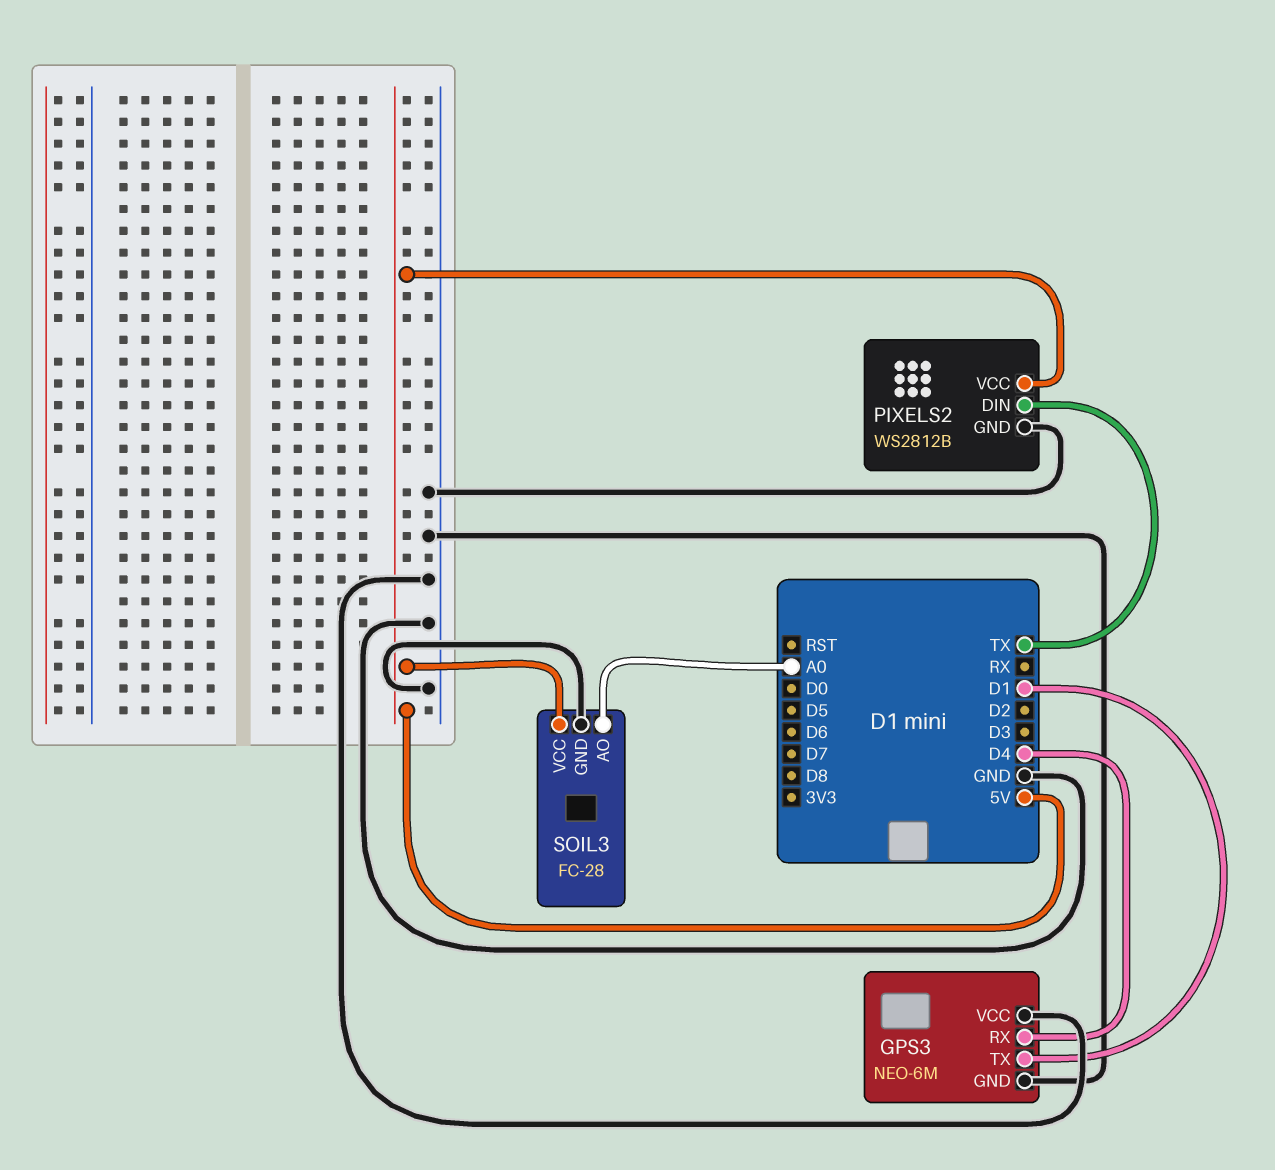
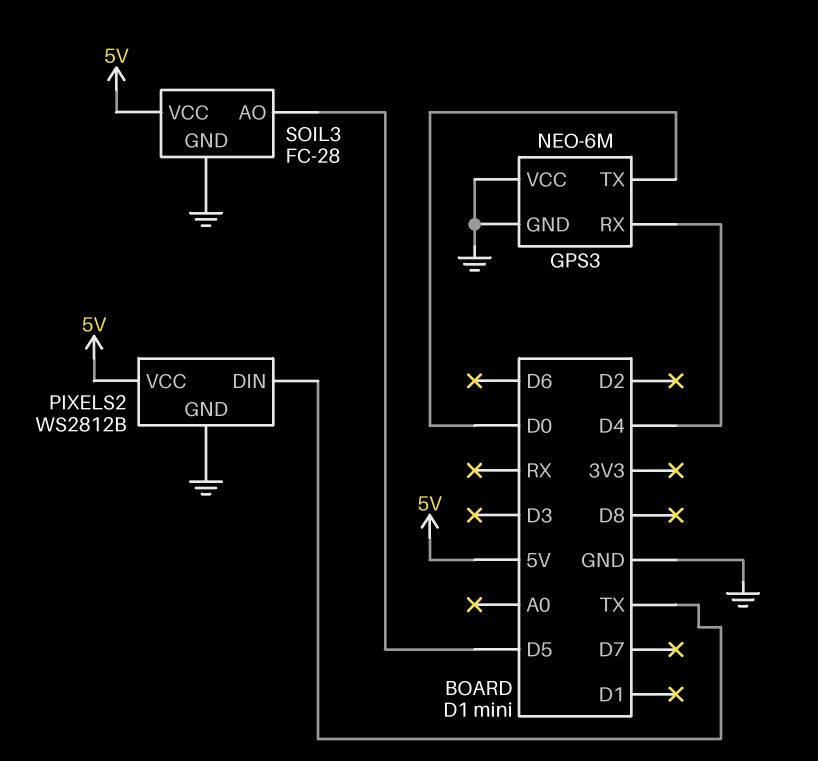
GPS3 pin TX: D1 -> D0
SOIL3 pin AO: A0 -> D5

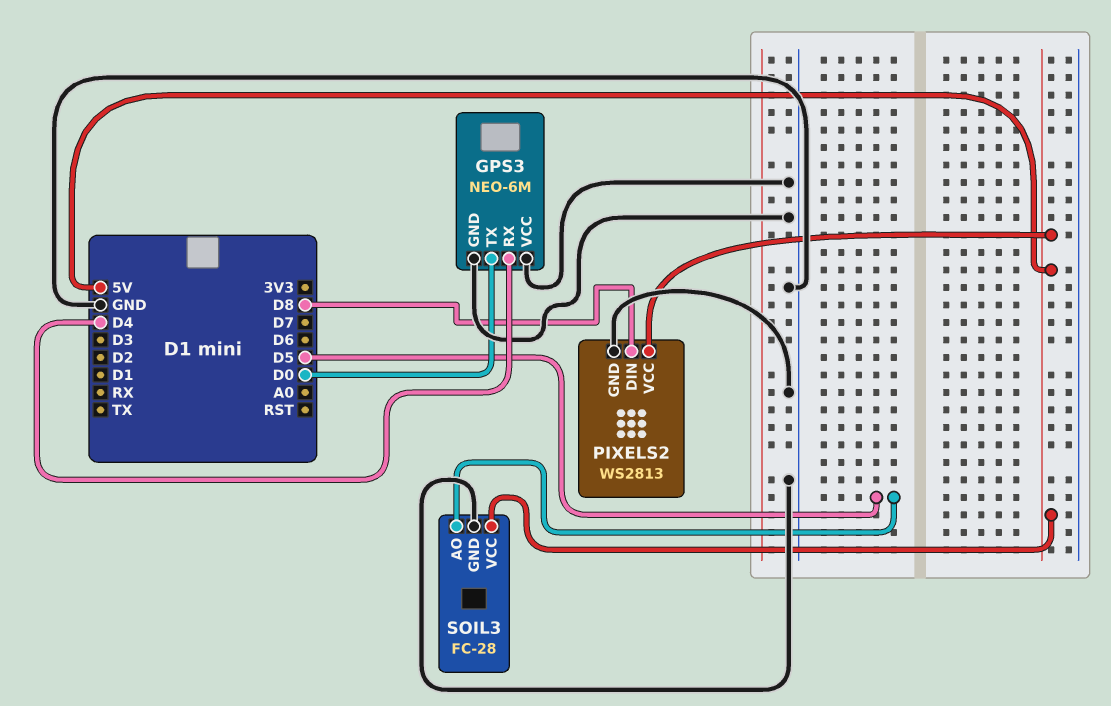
PIXELS2: WS2812B -> WS2813
PIXELS2 pin DIN: TX -> D8

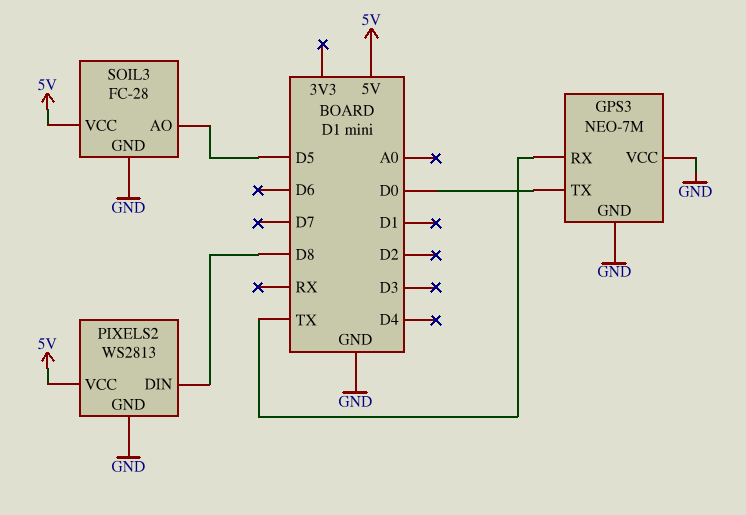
GPS3: NEO-6M -> NEO-7M
GPS3 pin RX: D4 -> TX

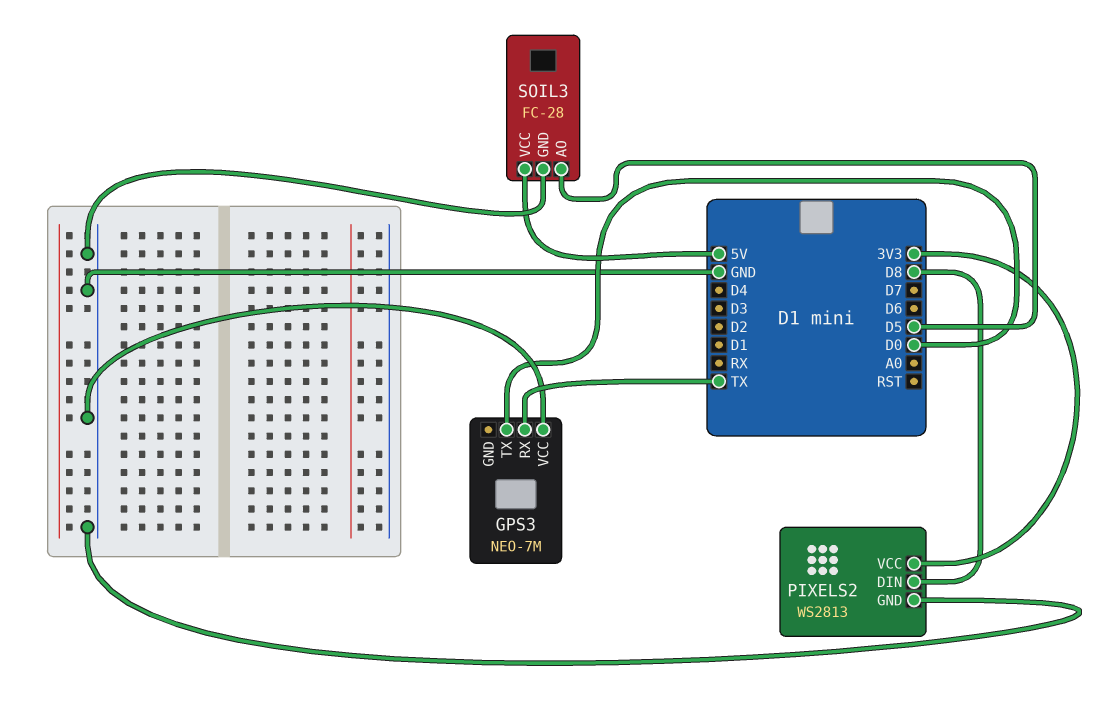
GPS3 pin GND: GND -> none
PIXELS2 pin VCC: 5V -> 3V3

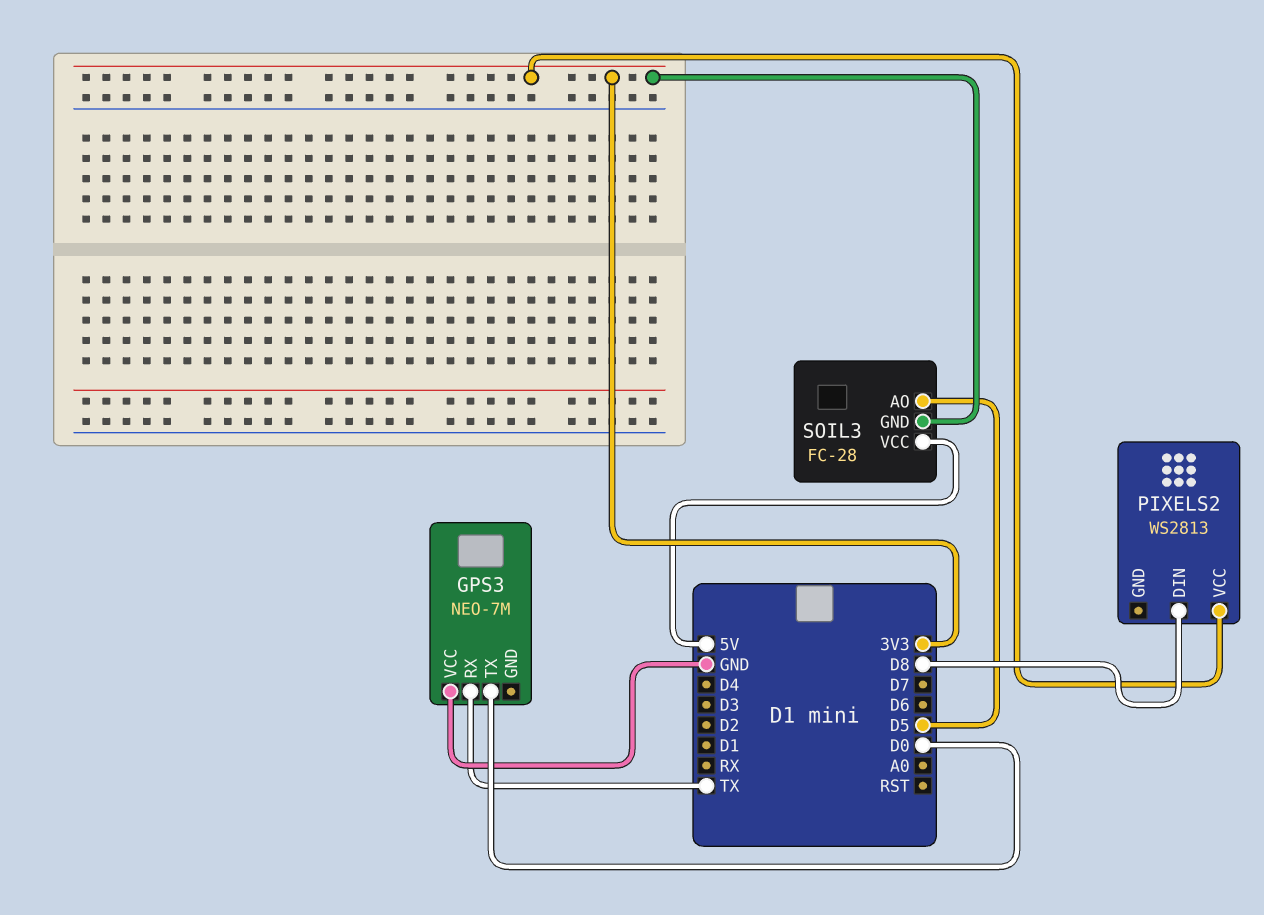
PIXELS2 pin GND: GND -> none
SOIL3 pin GND: GND -> 3V3

